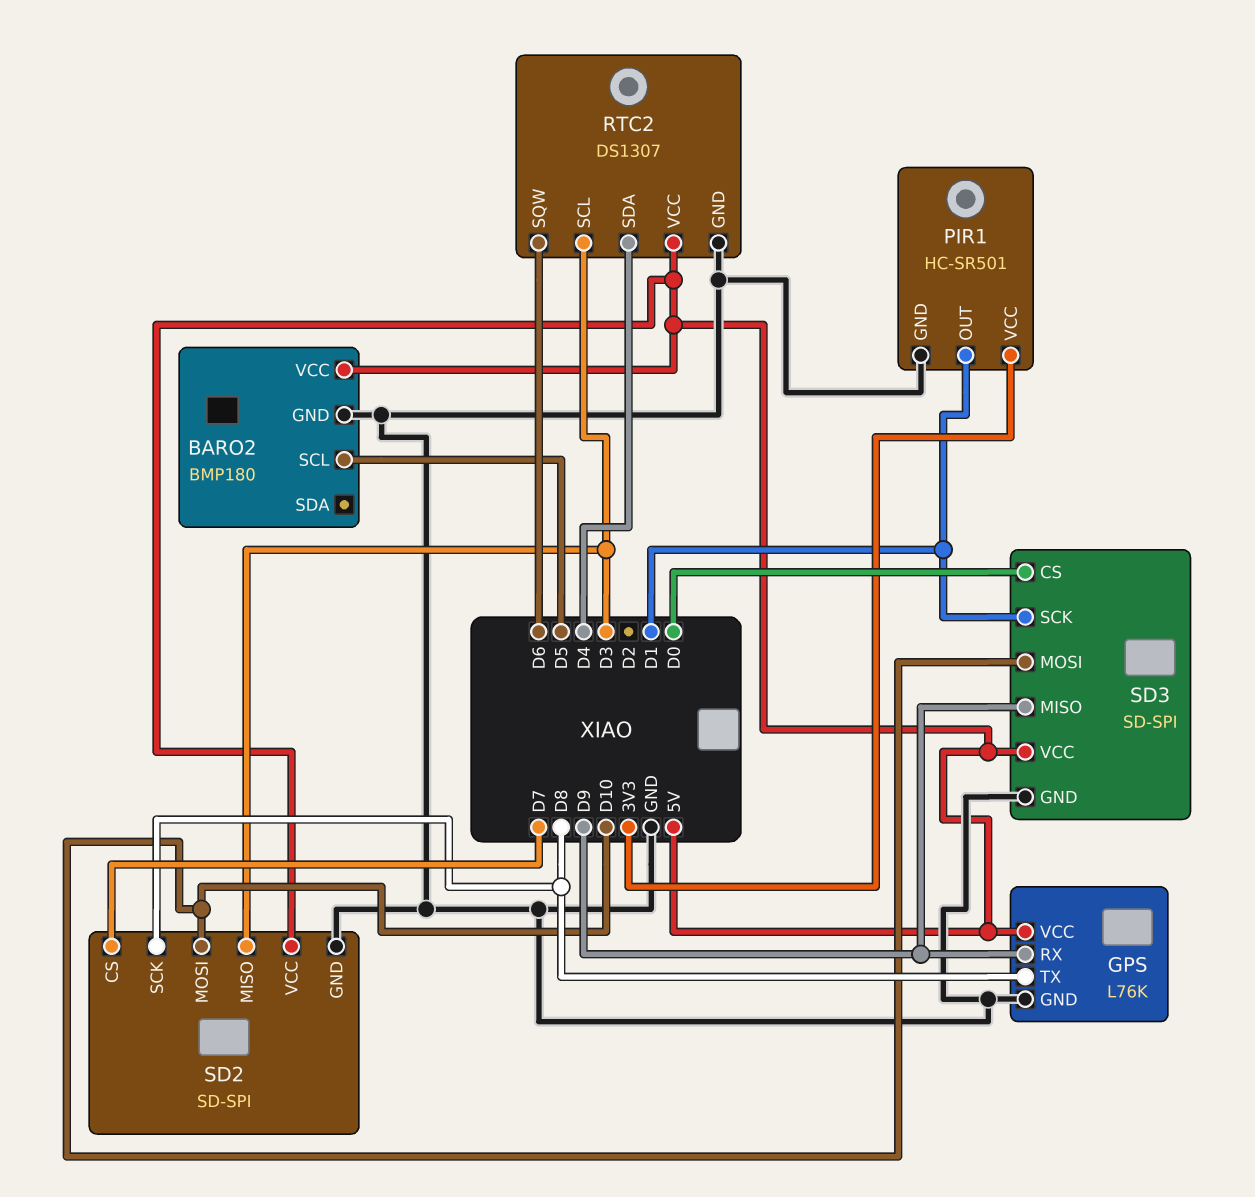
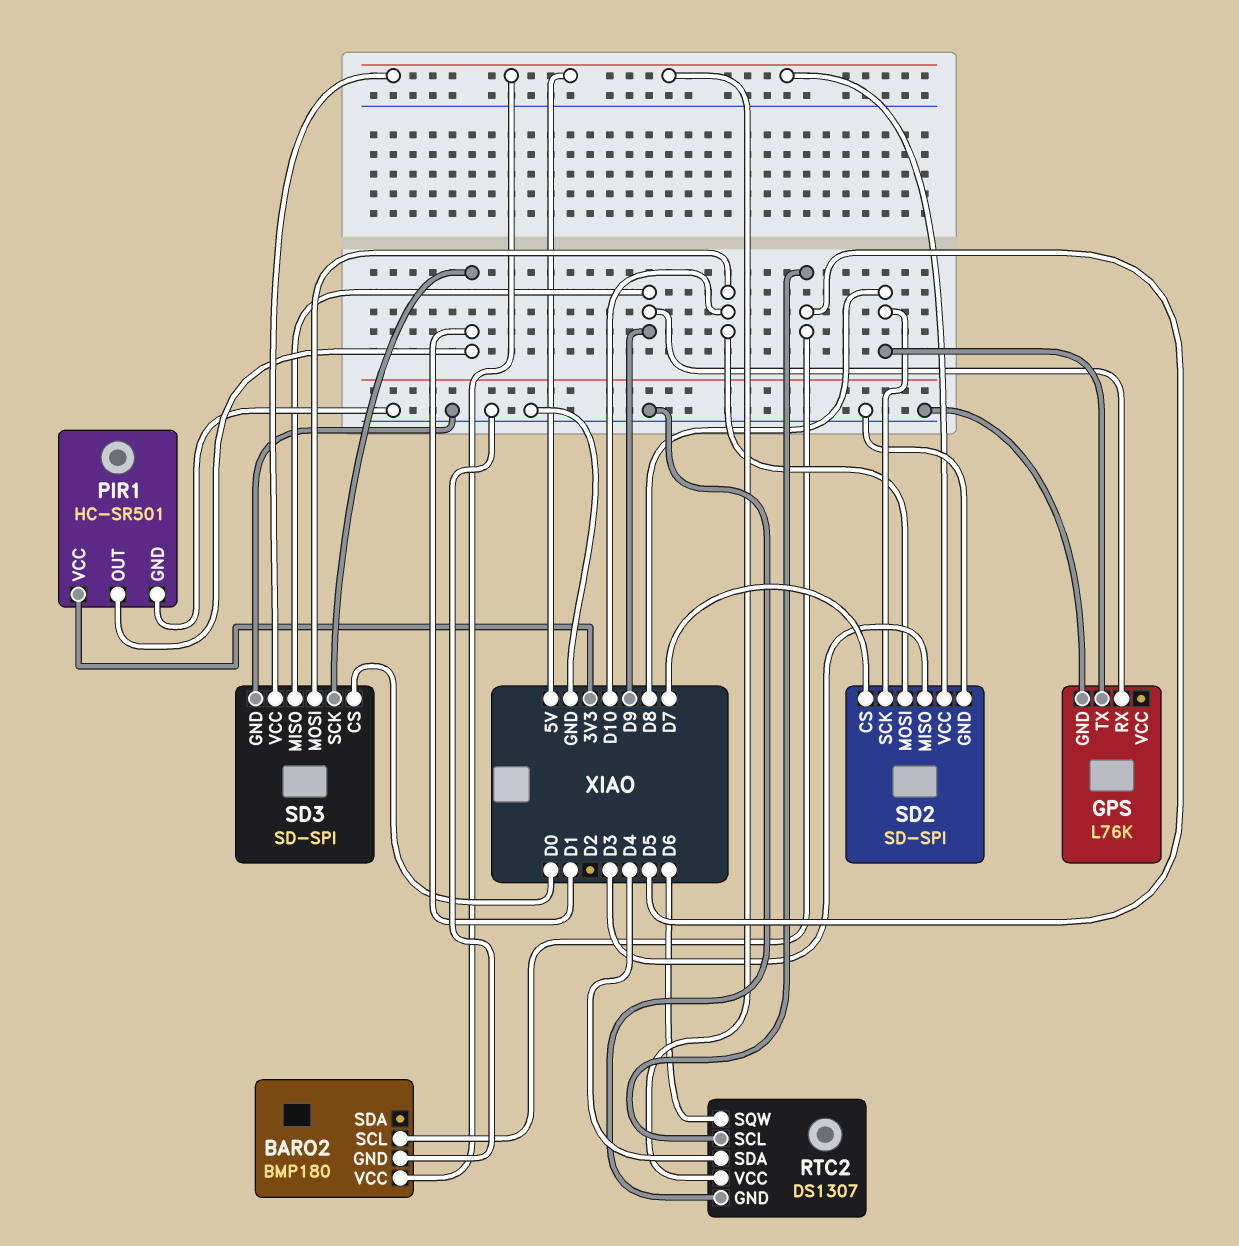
GPS pin VCC: 5V -> none
RTC2 pin SCL: D3 -> D5

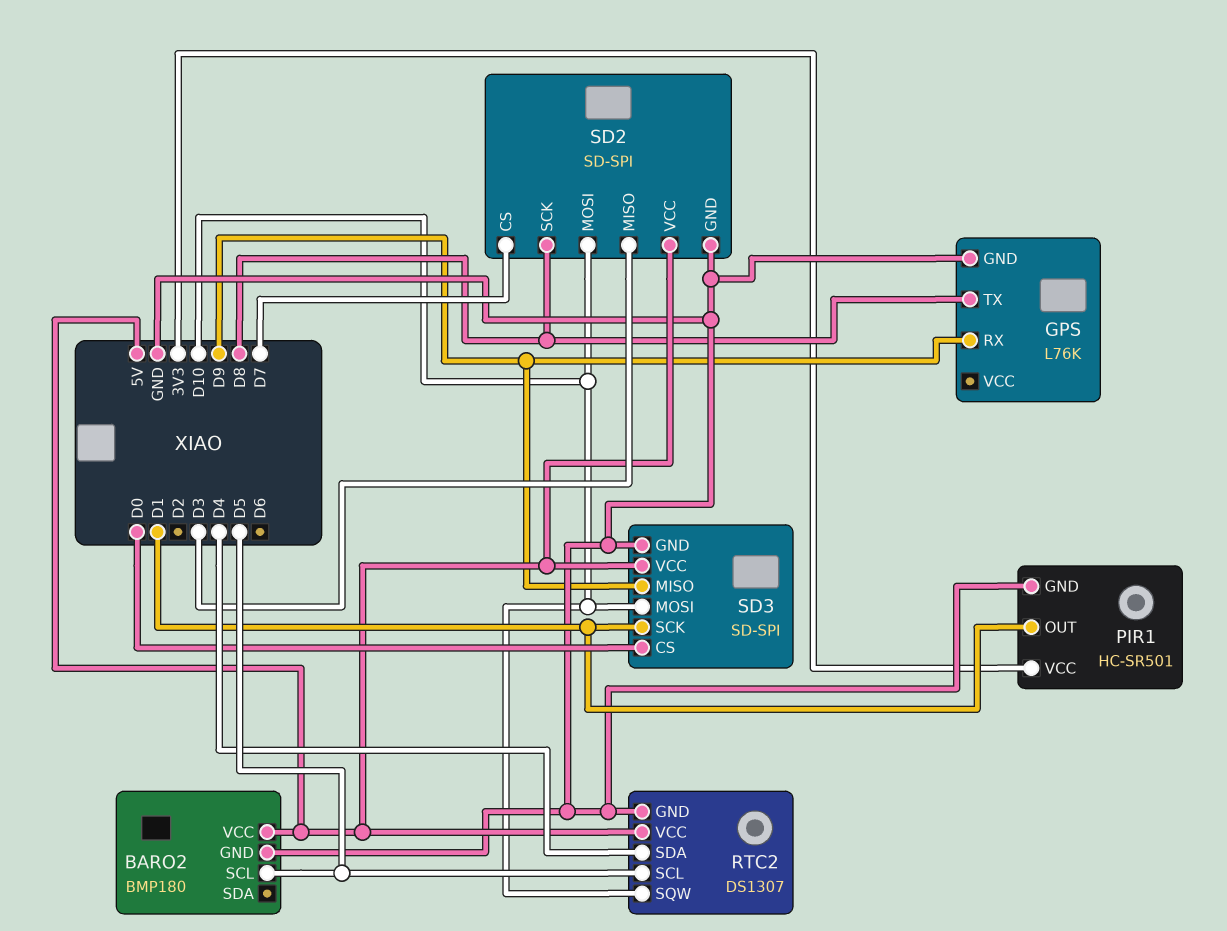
RTC2 pin SQW: D6 -> D10

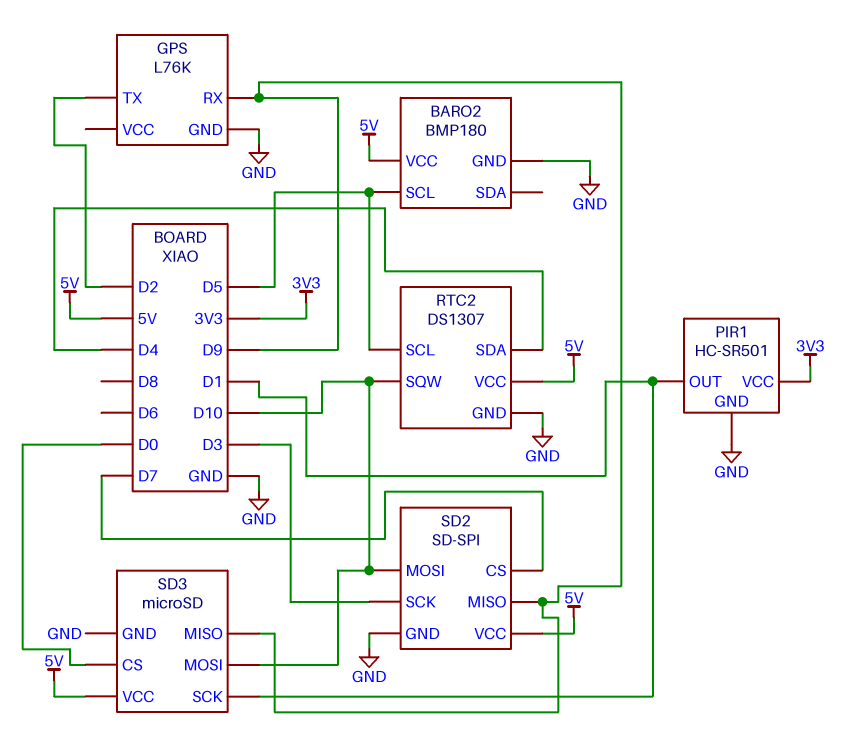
GPS pin TX: D8 -> D2
SD2 pin MISO: D3 -> D9
SD2 pin SCK: D8 -> D3
SD3: SD-SPI -> microSD

